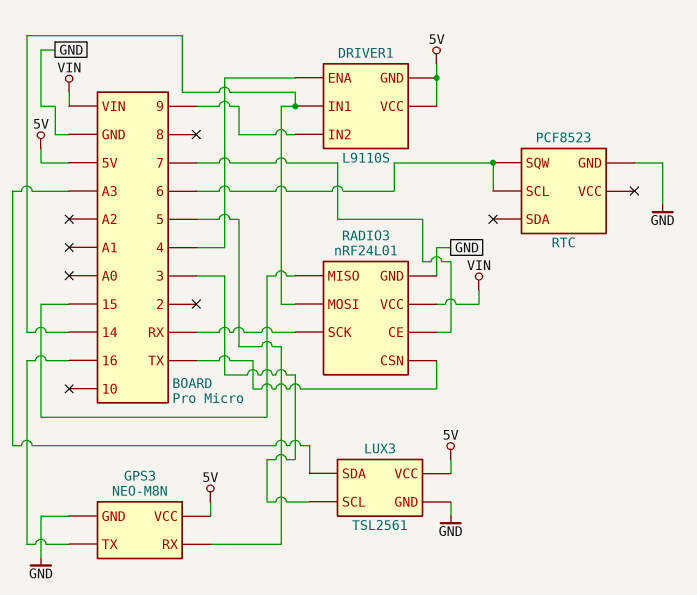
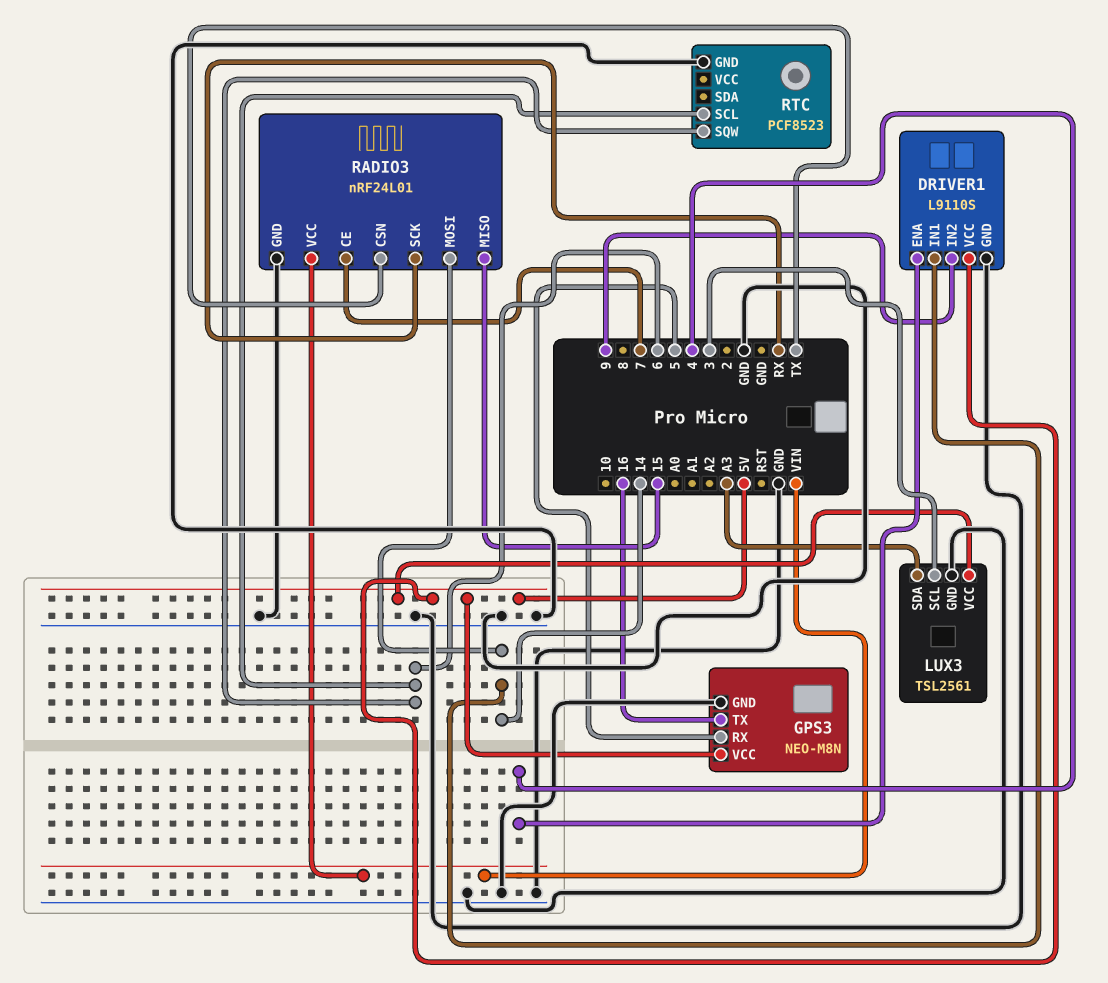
DRIVER1 pin GND: 5V -> GND

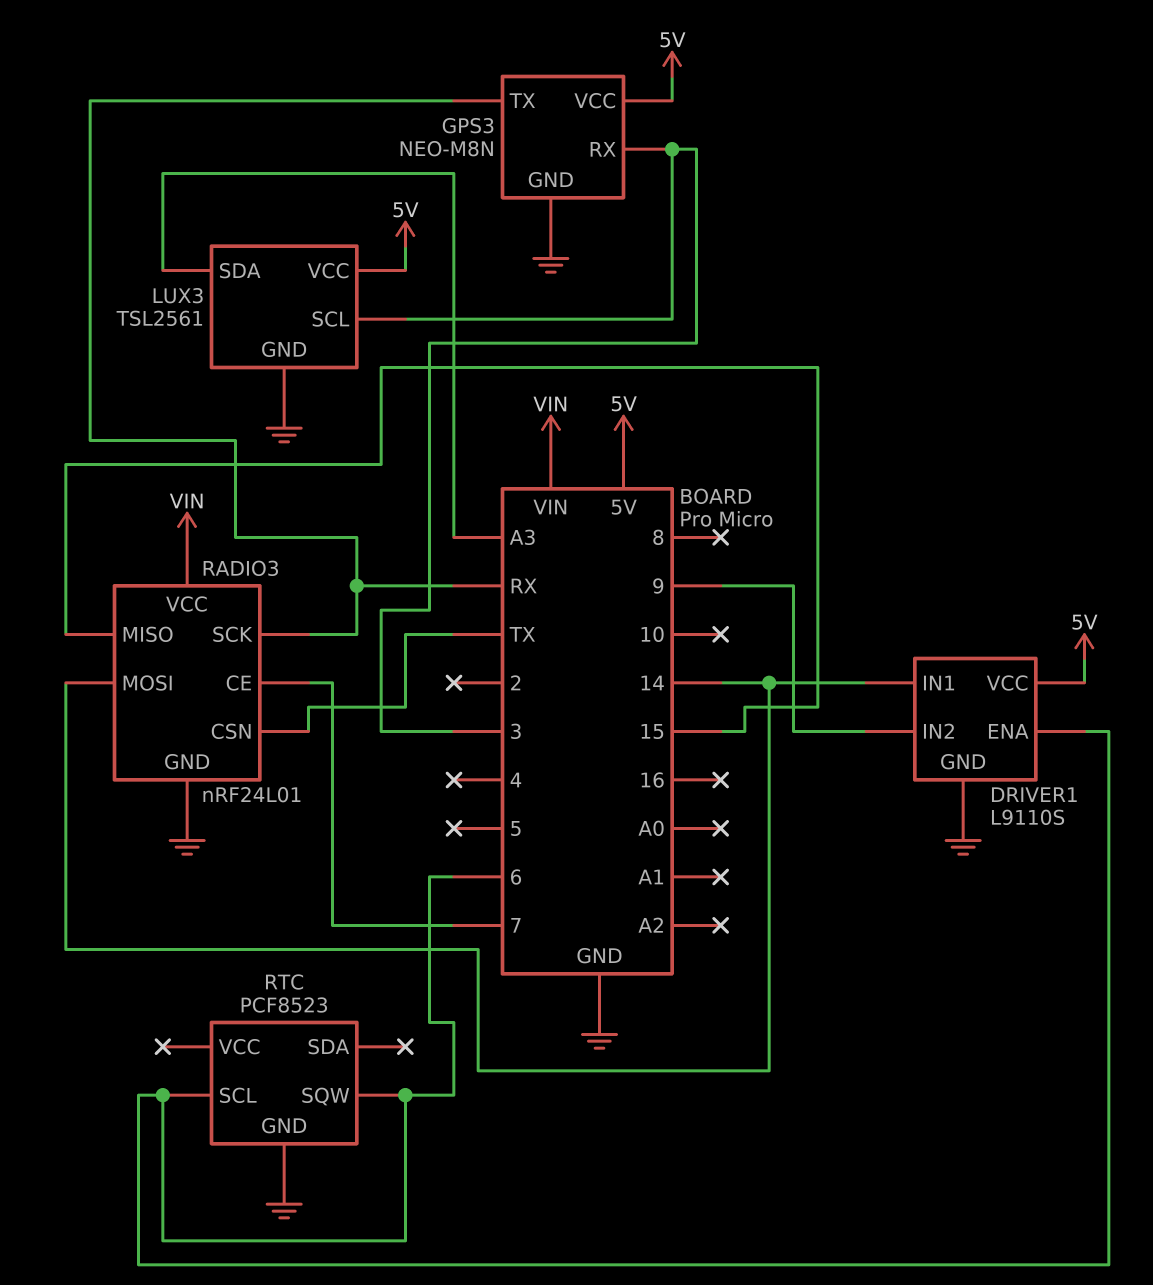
DRIVER1 pin ENA: 4 -> 6
GPS3 pin RX: 5 -> 3
GPS3 pin TX: 16 -> RX

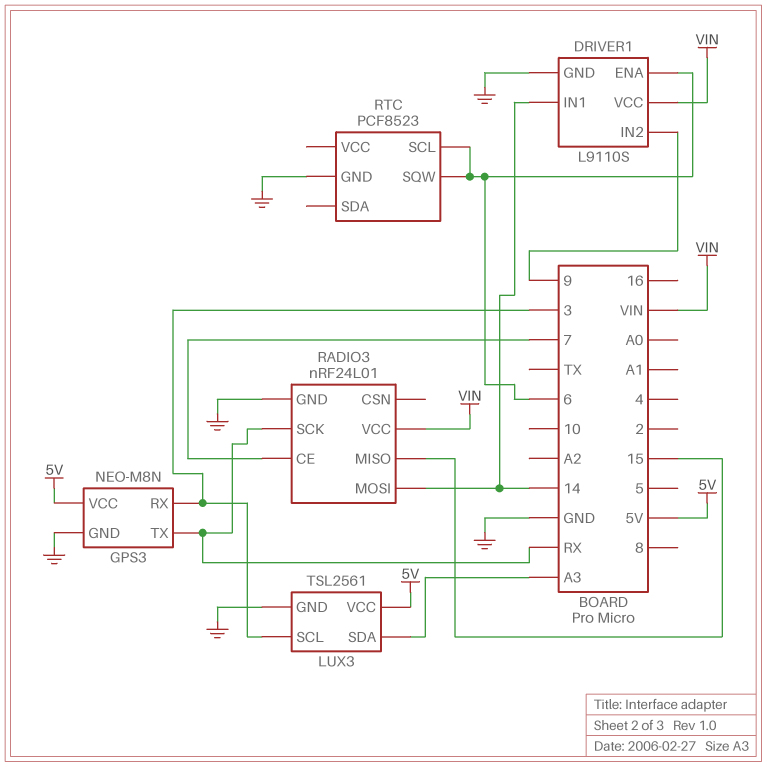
DRIVER1 pin VCC: 5V -> VIN
RADIO3 pin CSN: TX -> none

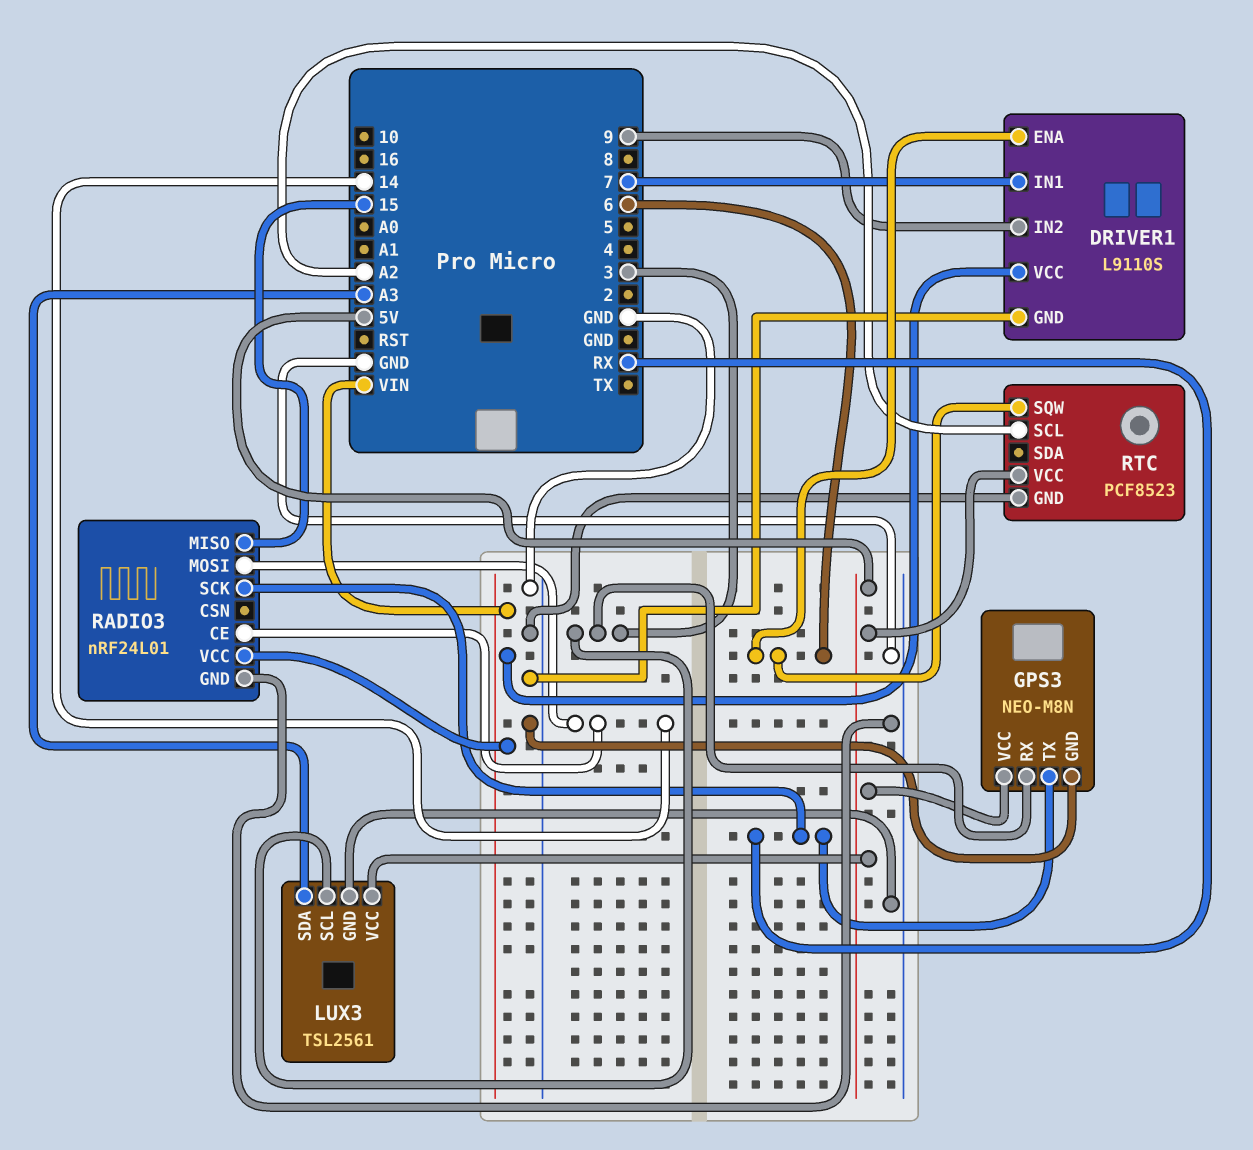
DRIVER1 pin IN1: 14 -> 7
RADIO3 pin CE: 7 -> 14
RTC pin SCL: 6 -> A2
RTC pin VCC: none -> 5V

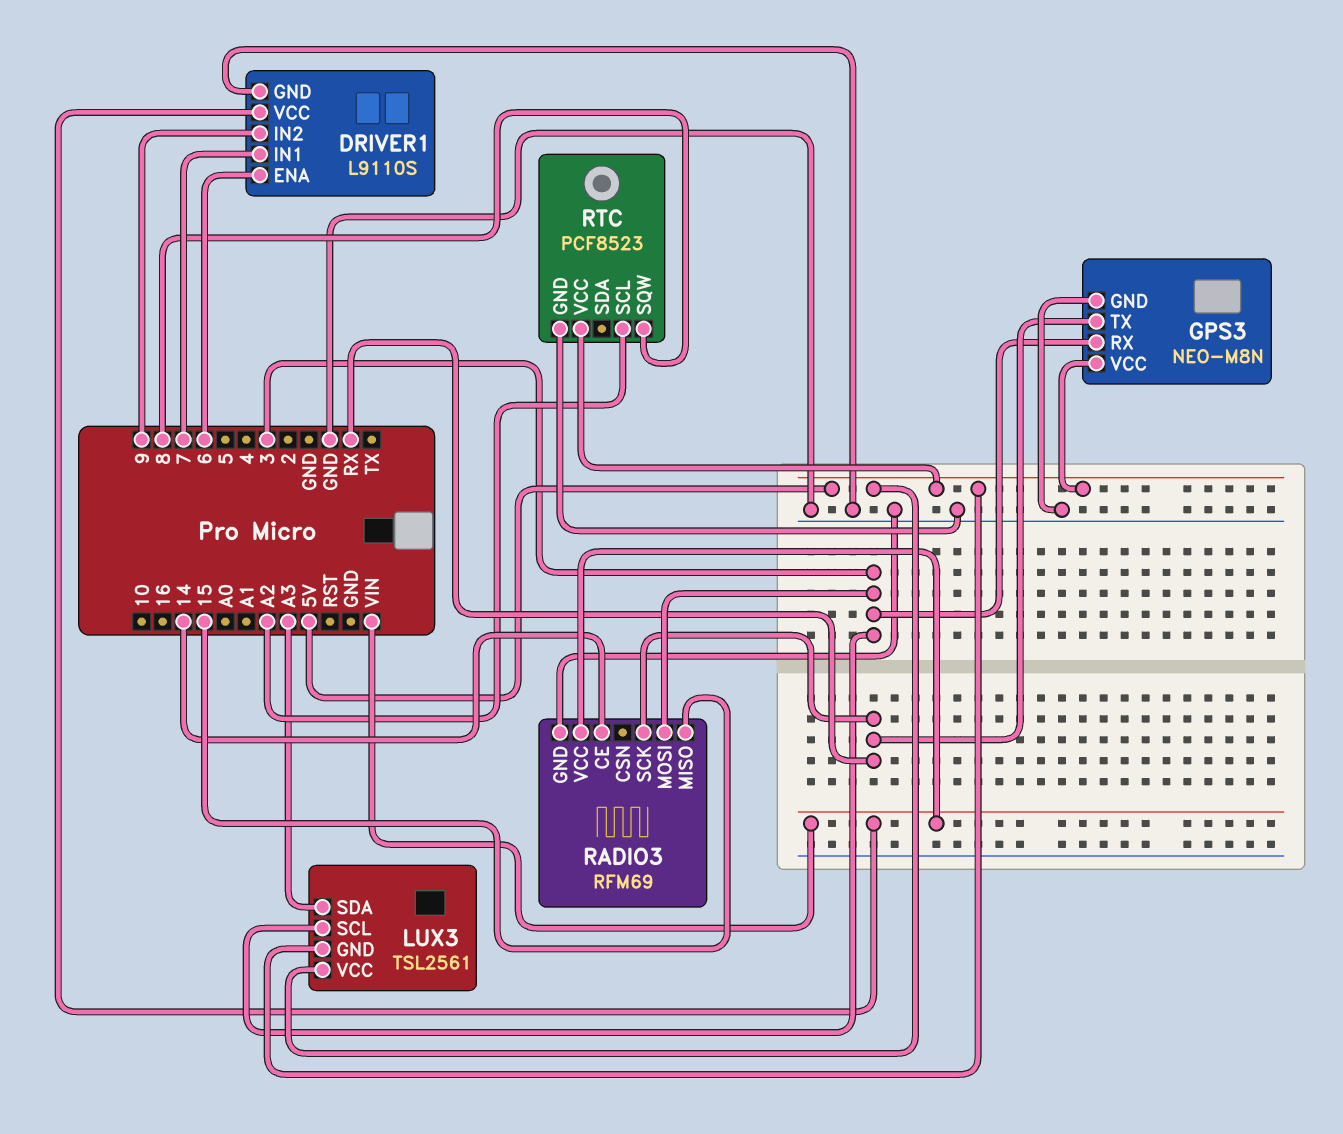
LUX3 pin GND: GND -> 5V
RADIO3: nRF24L01 -> RFM69
RADIO3 pin MOSI: 14 -> 3
RTC pin SQW: 6 -> 8

